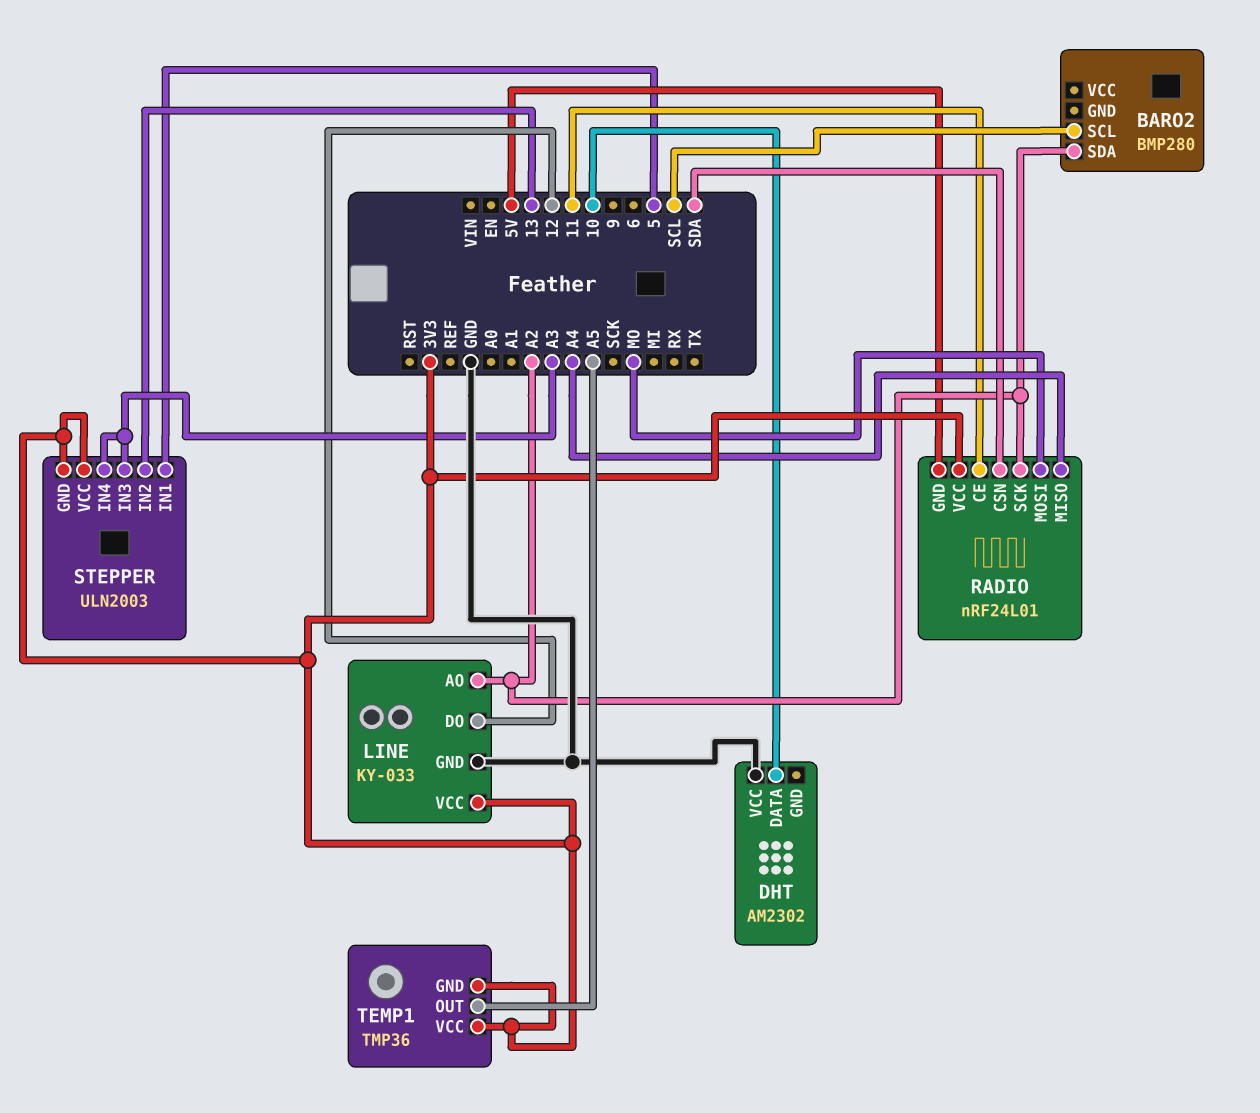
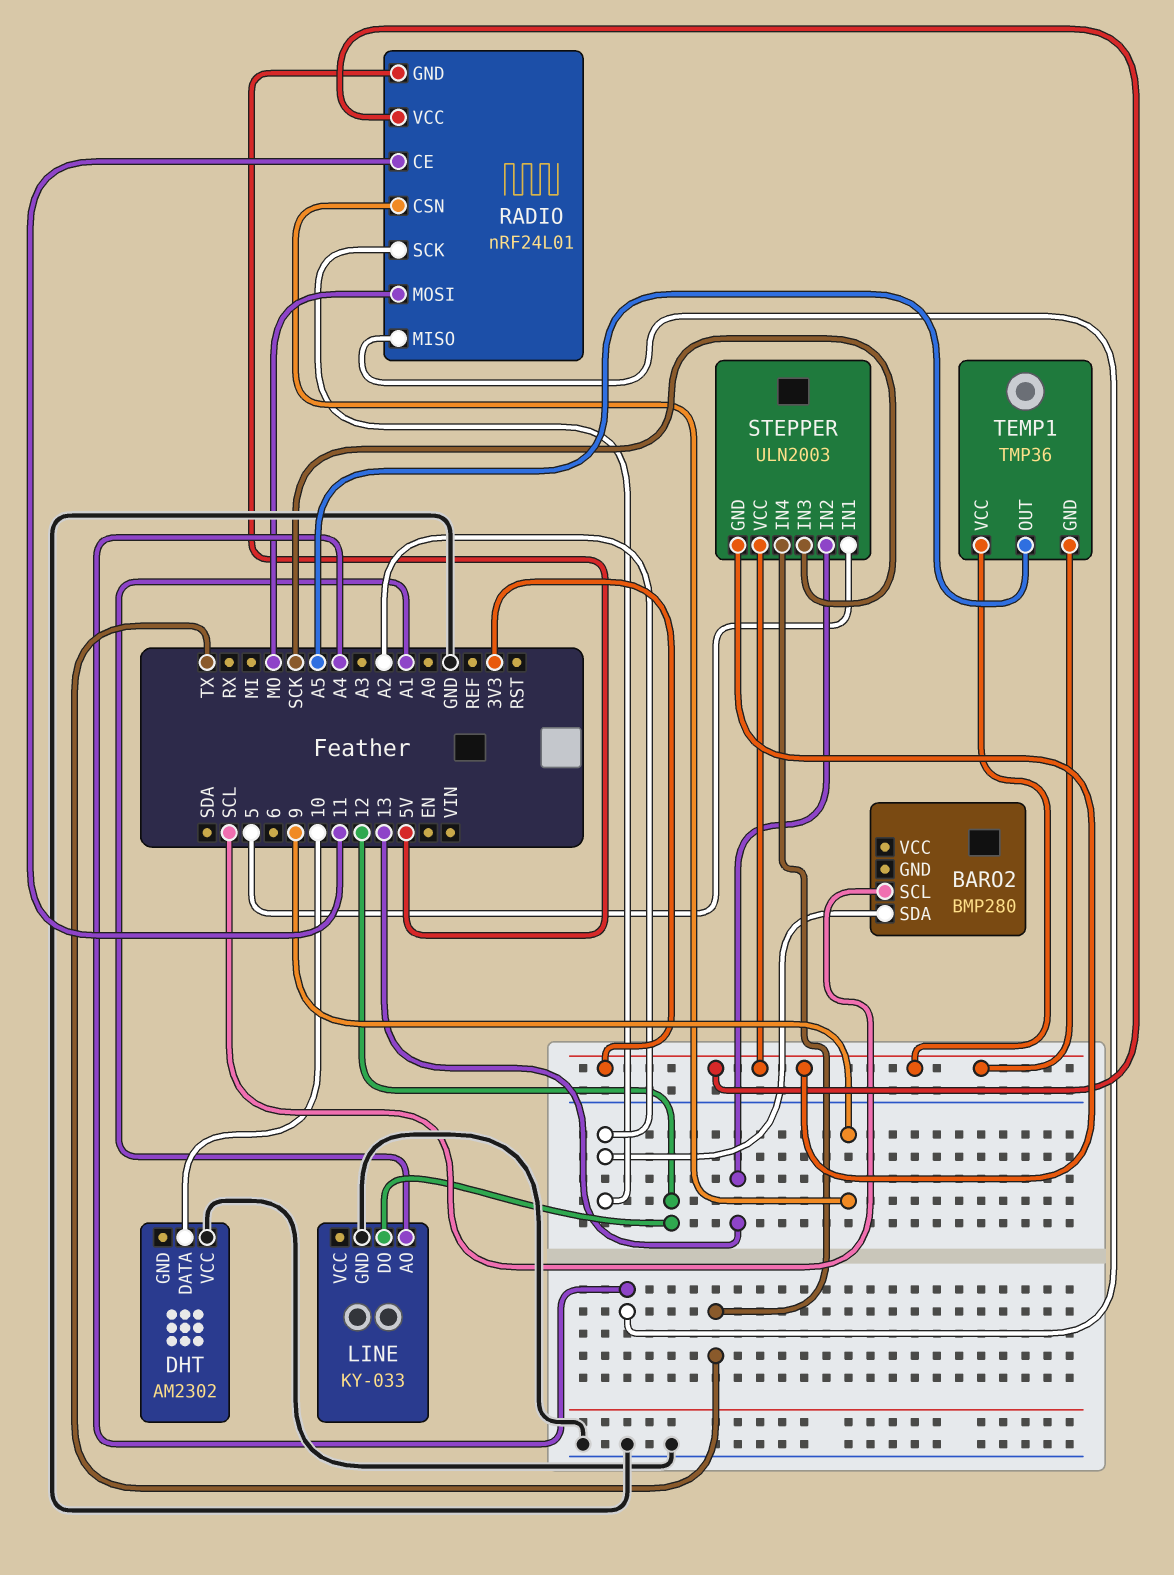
LINE pin AO: A2 -> A1
LINE pin VCC: 3V3 -> none
RADIO pin CSN: SDA -> 9
STEPPER pin IN3: A3 -> SCK
STEPPER pin IN4: A3 -> TX

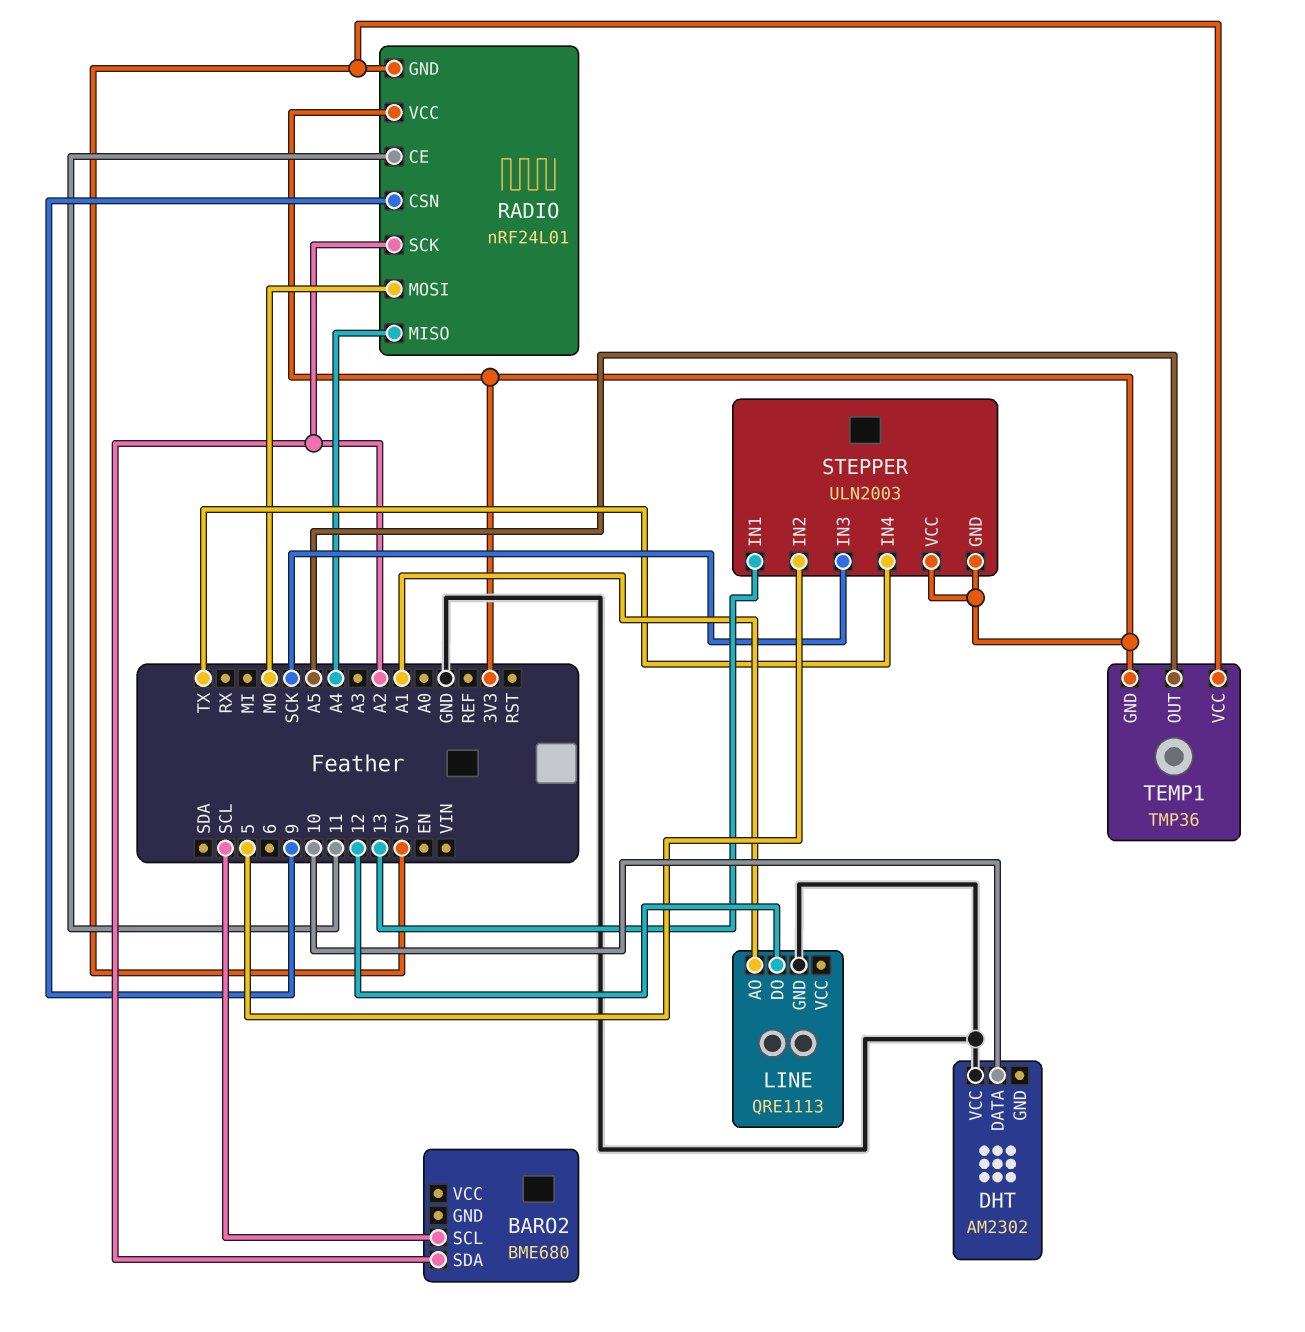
BARO2: BMP280 -> BME680
LINE: KY-033 -> QRE1113
STEPPER pin IN1: 5 -> 13
STEPPER pin IN2: 13 -> 5
TEMP1 pin VCC: 3V3 -> 5V

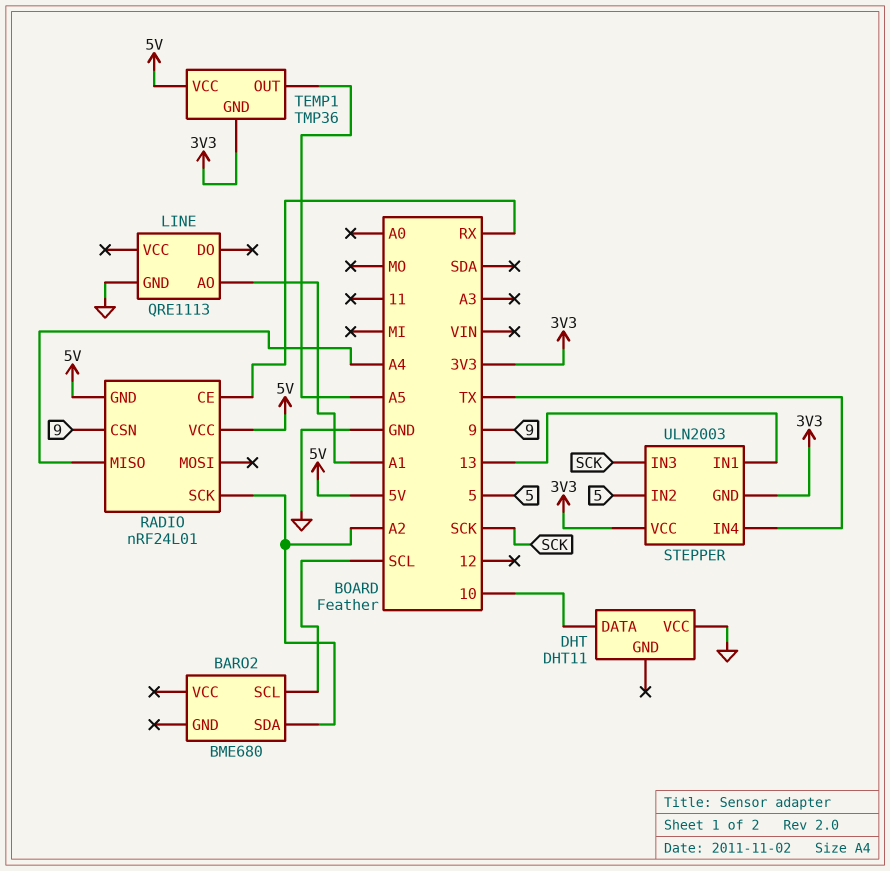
DHT: AM2302 -> DHT11
LINE pin DO: 12 -> none
RADIO pin CE: 11 -> RX
RADIO pin MOSI: MO -> none
RADIO pin VCC: 3V3 -> 5V

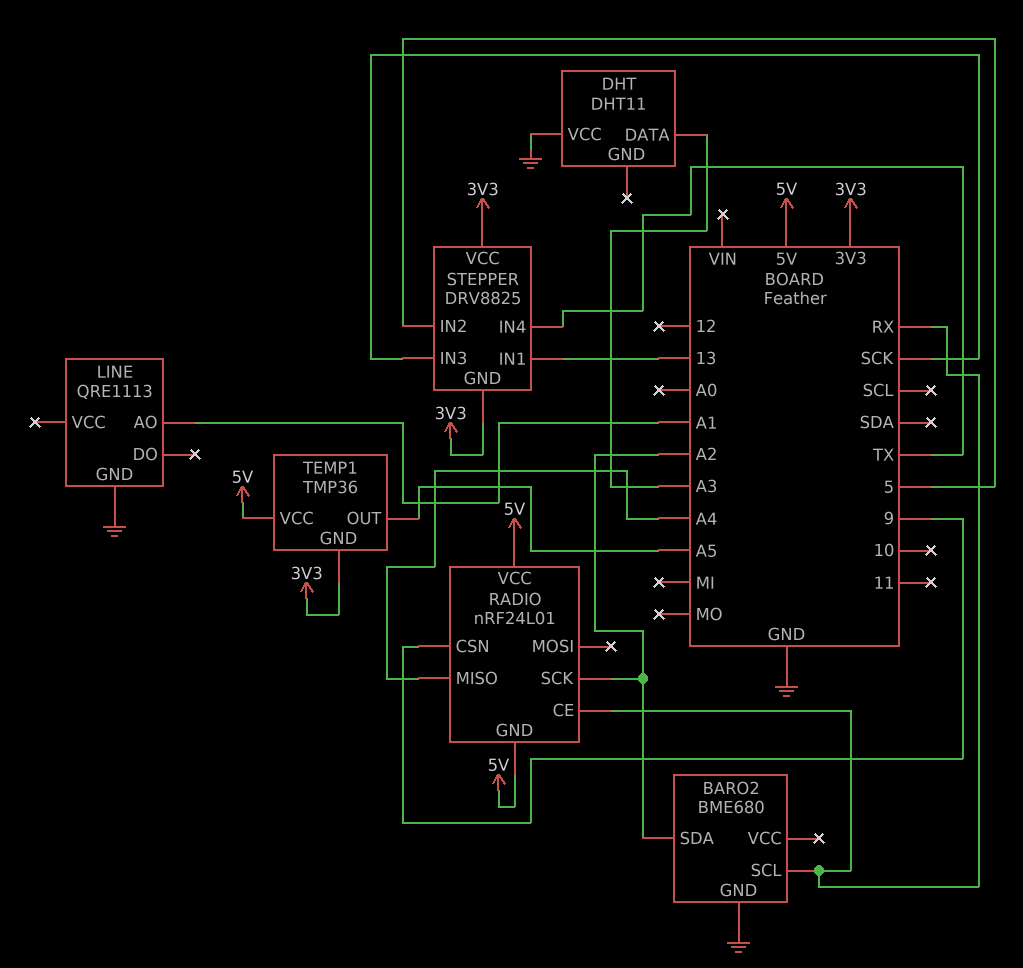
BARO2 pin GND: none -> GND
BARO2 pin SCL: SCL -> RX
DHT pin DATA: 10 -> A3
STEPPER: ULN2003 -> DRV8825

